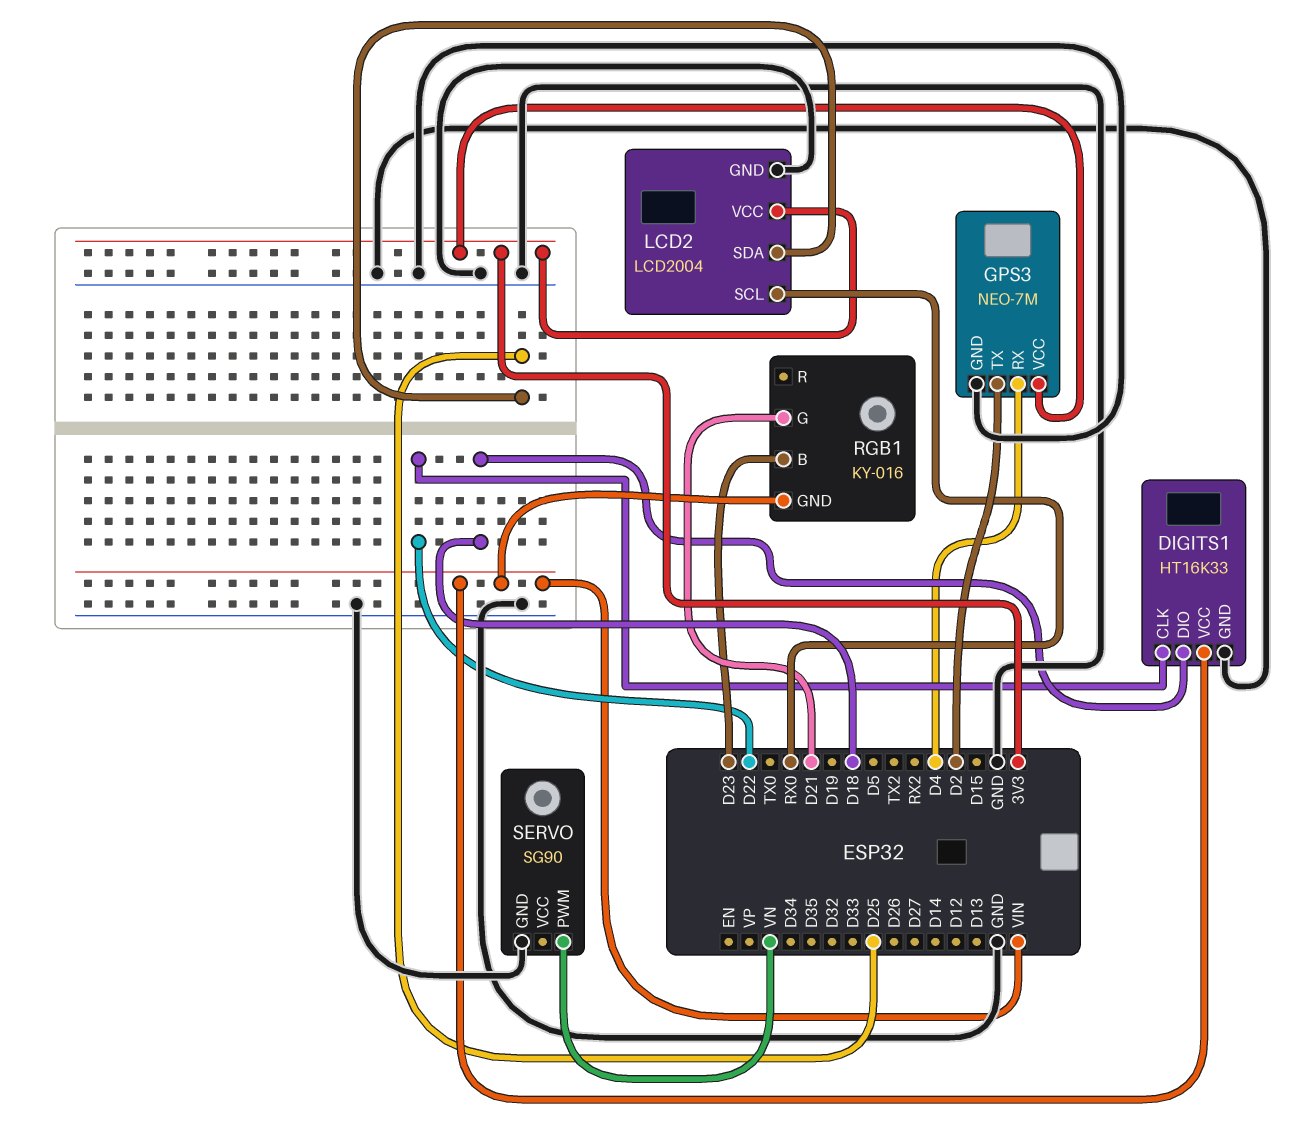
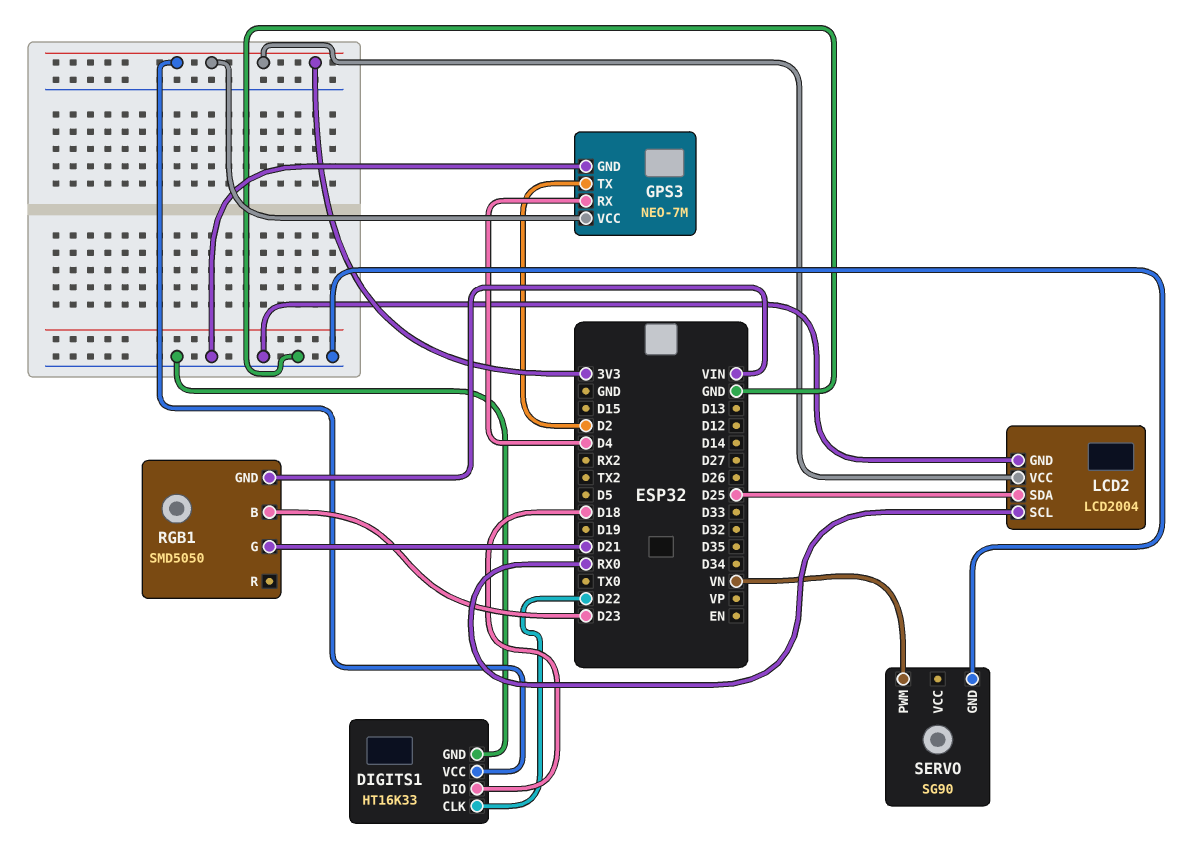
DIGITS1 pin VCC: VIN -> 3V3
RGB1: KY-016 -> SMD5050

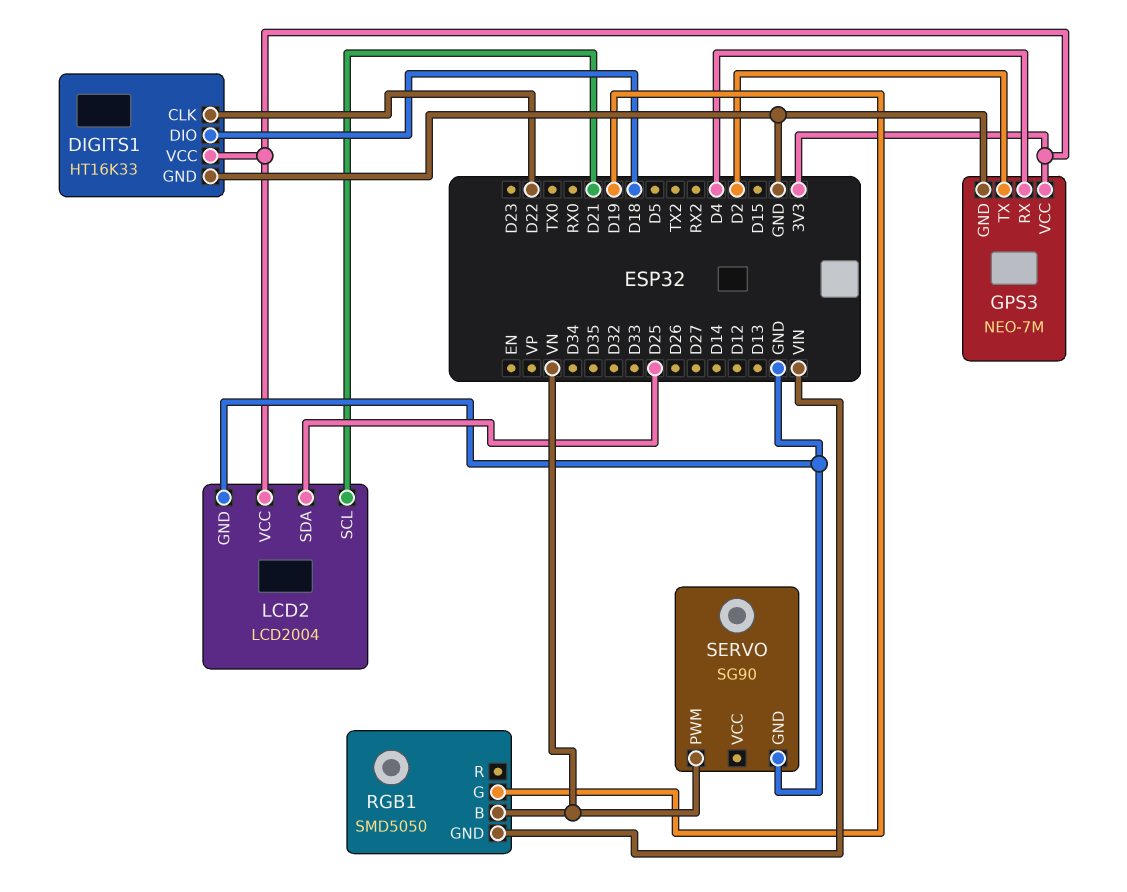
LCD2 pin SCL: RX0 -> D21
RGB1 pin B: D23 -> VN
RGB1 pin G: D21 -> D19

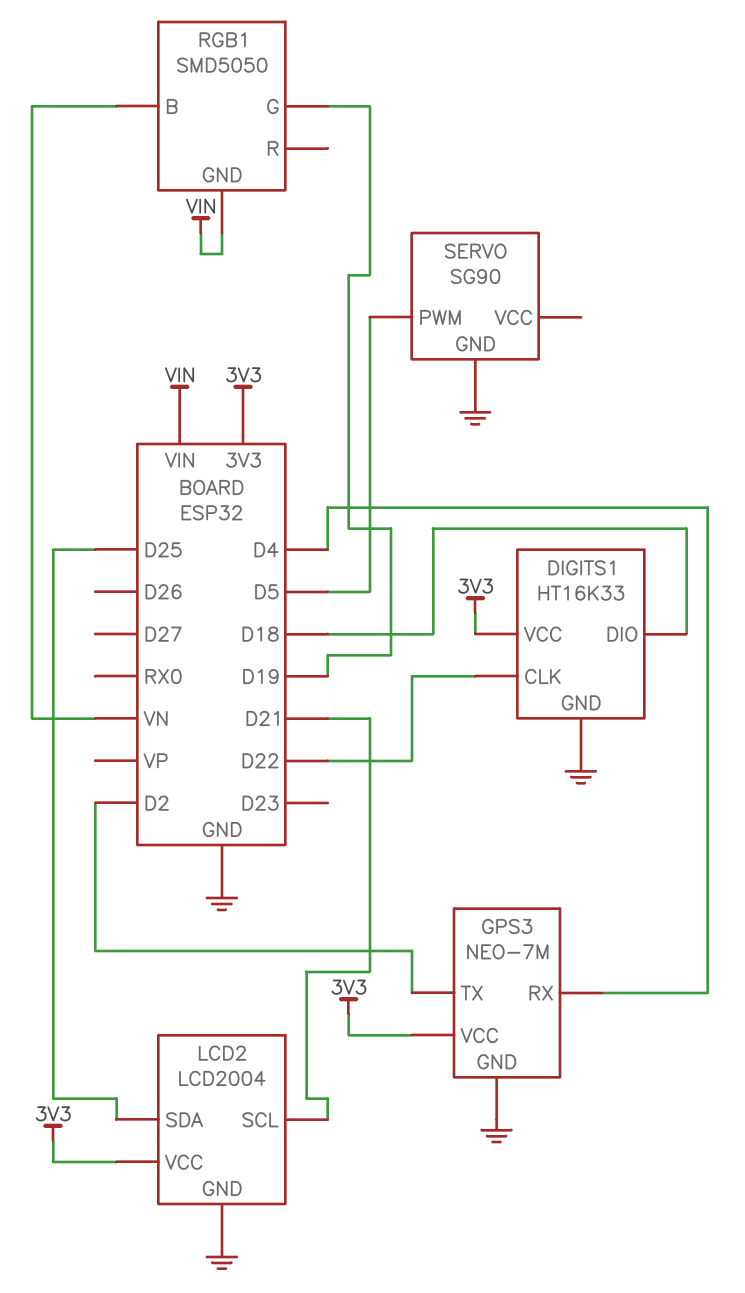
SERVO pin PWM: VN -> D5

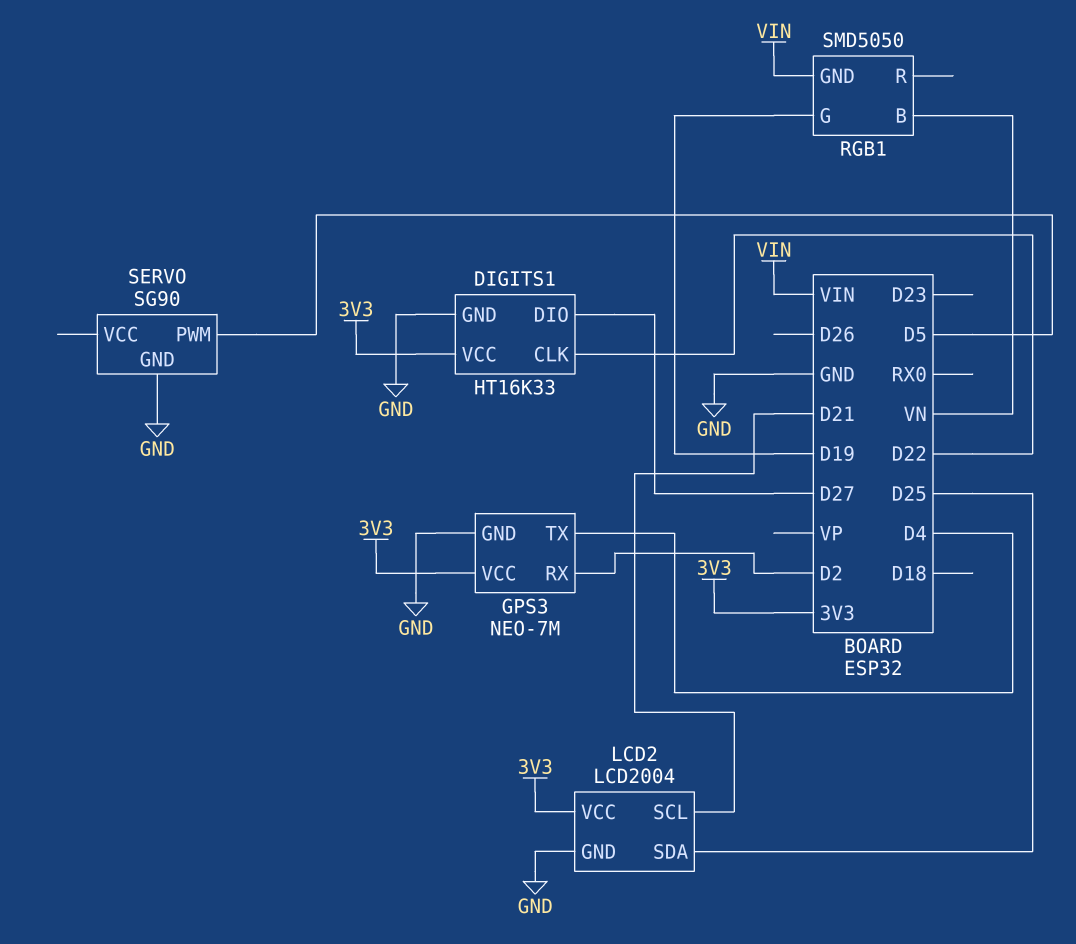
DIGITS1 pin DIO: D18 -> D27
GPS3 pin RX: D4 -> D2
GPS3 pin TX: D2 -> D4

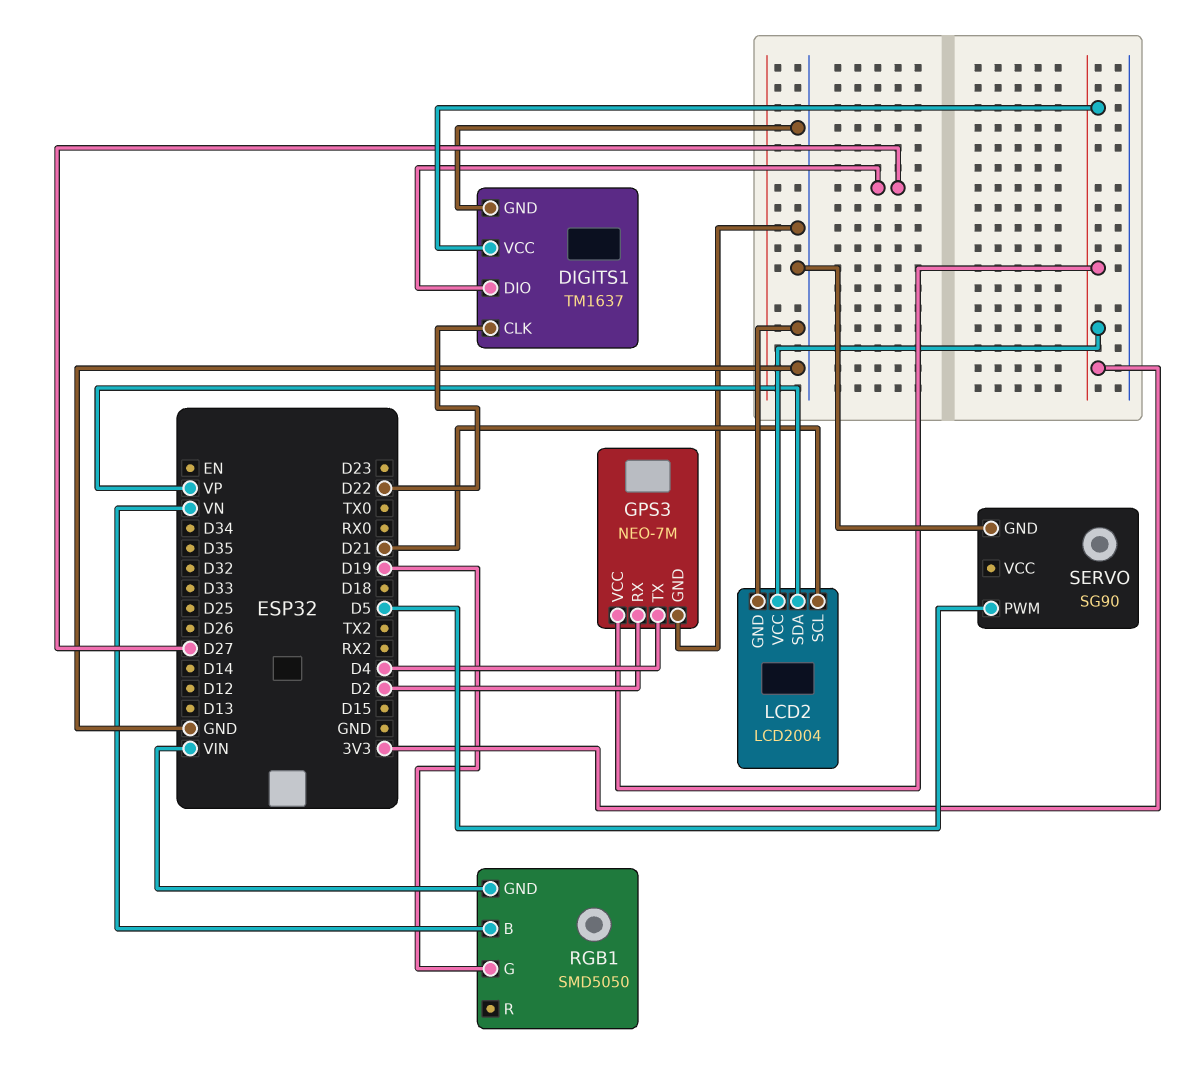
DIGITS1: HT16K33 -> TM1637
LCD2 pin SDA: D25 -> VP

